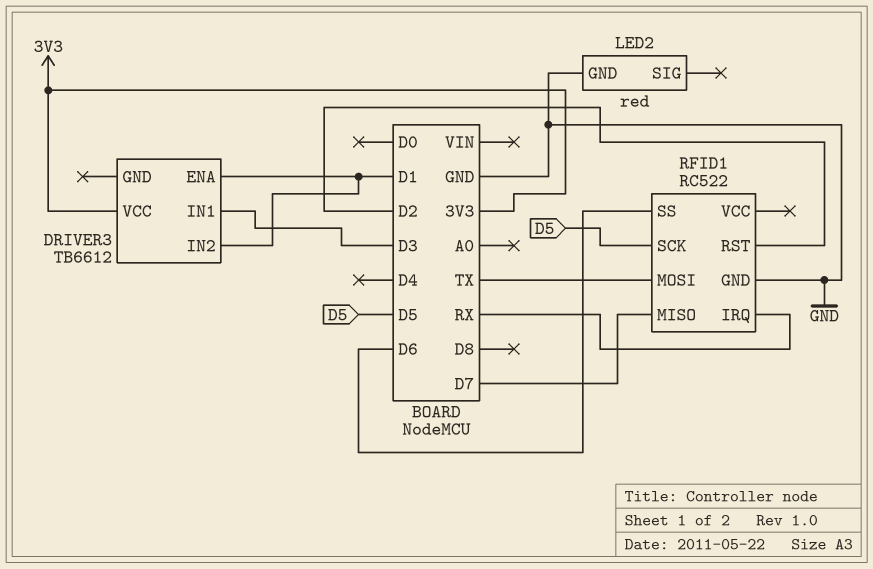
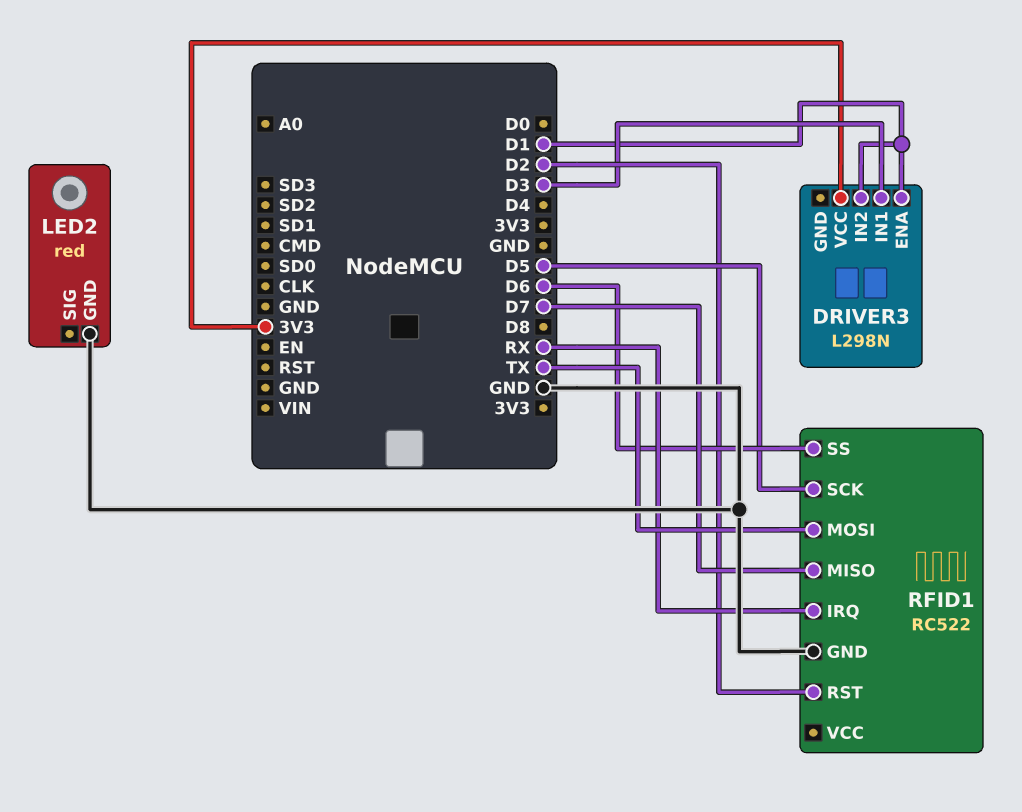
DRIVER3: TB6612 -> L298N

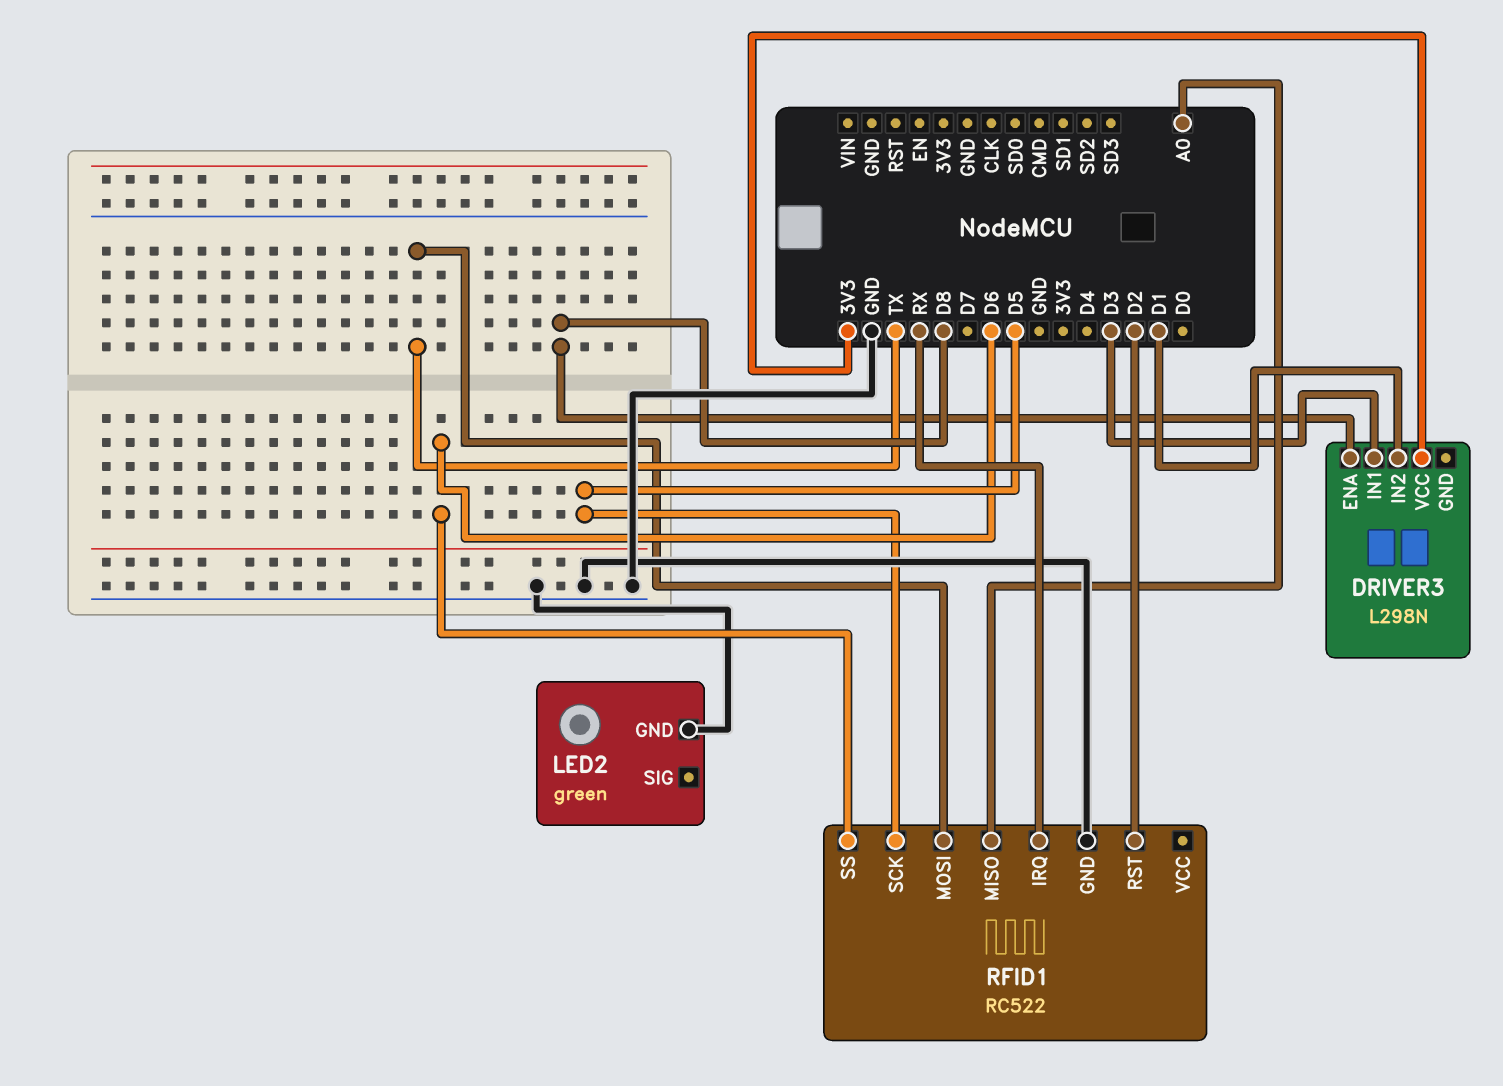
DRIVER3 pin ENA: D1 -> D8
LED2: red -> green
RFID1 pin MISO: D7 -> A0

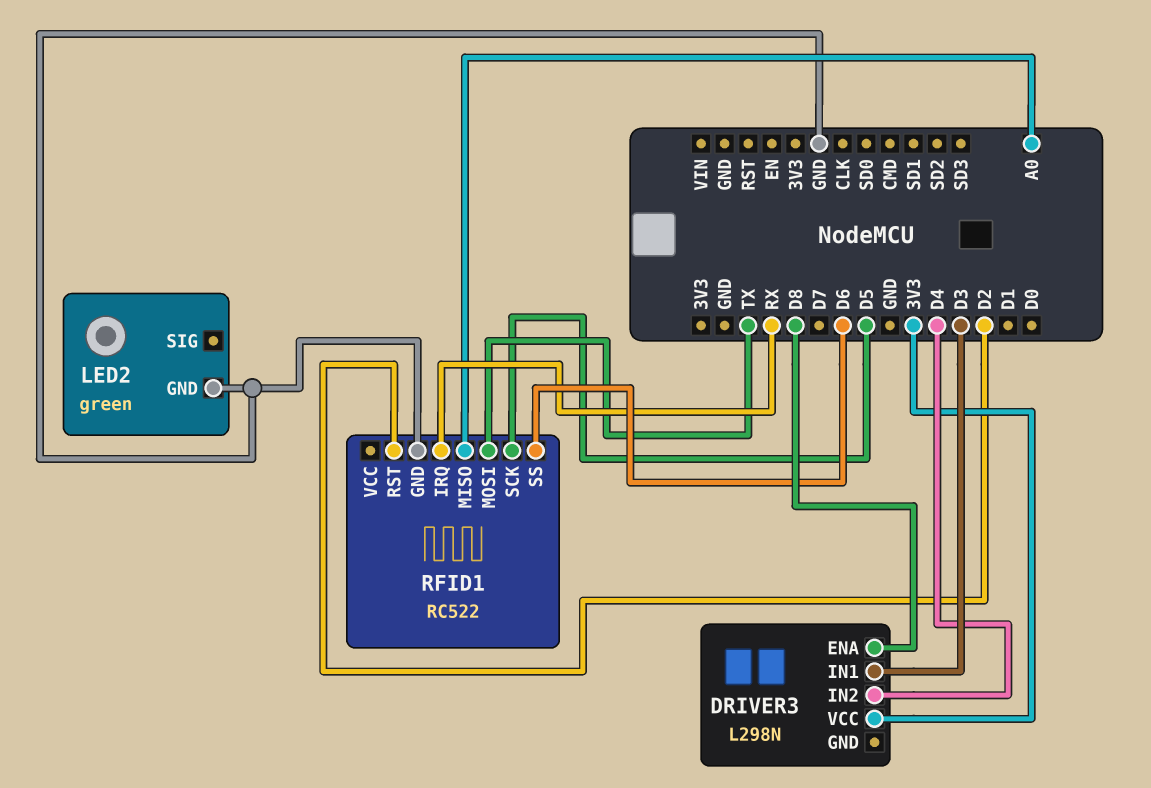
DRIVER3 pin IN2: D1 -> D4

